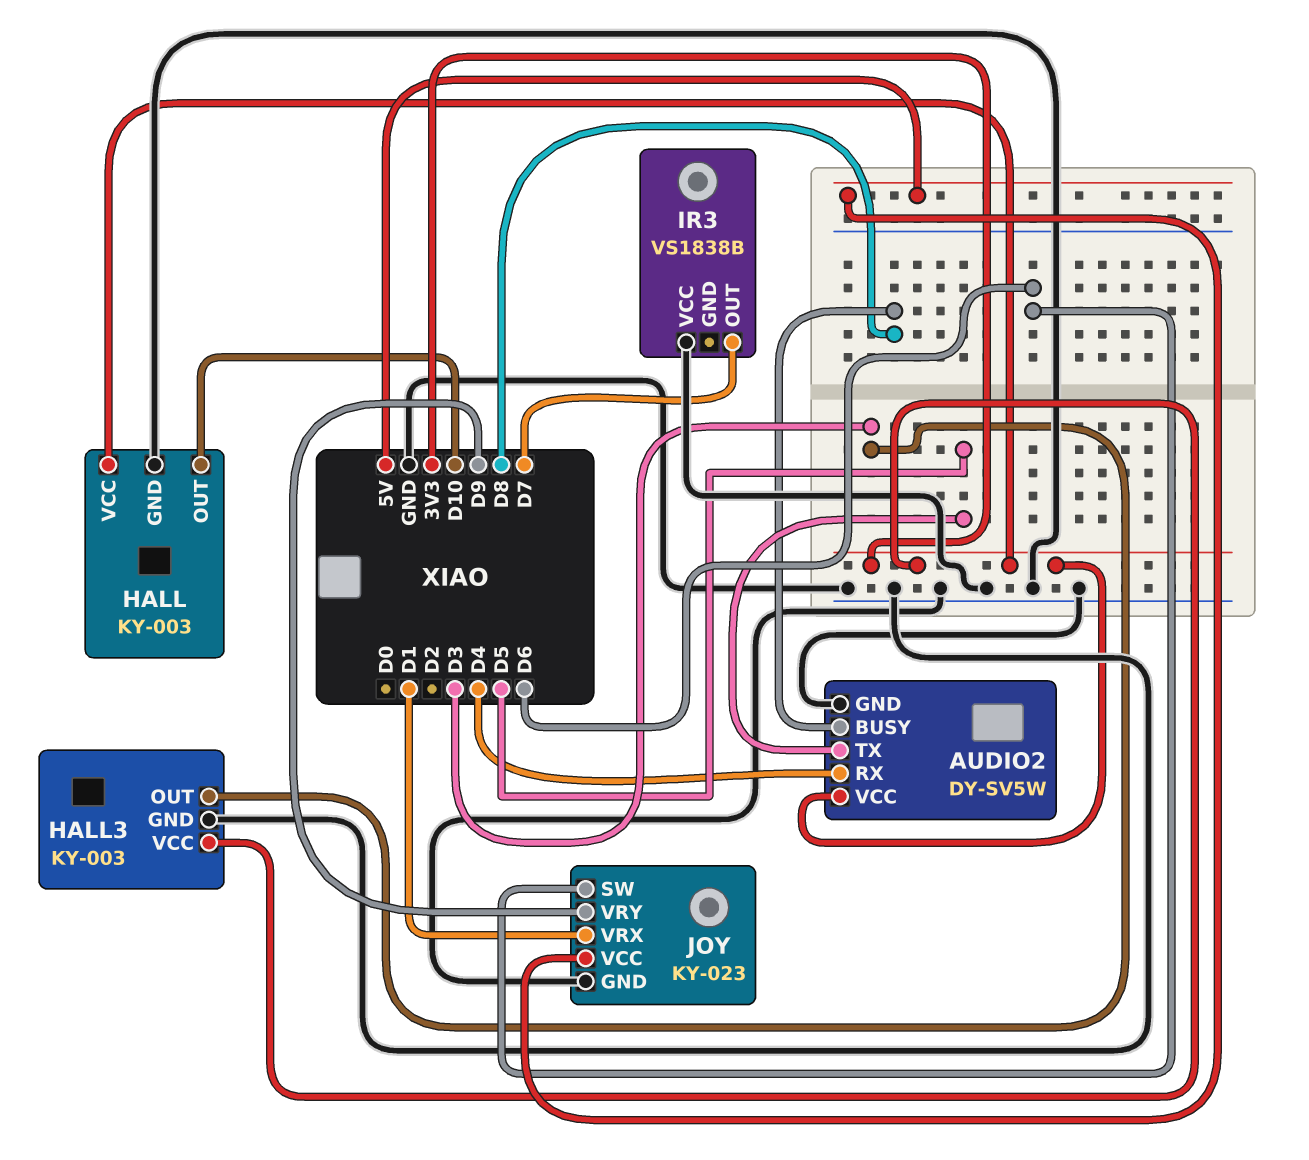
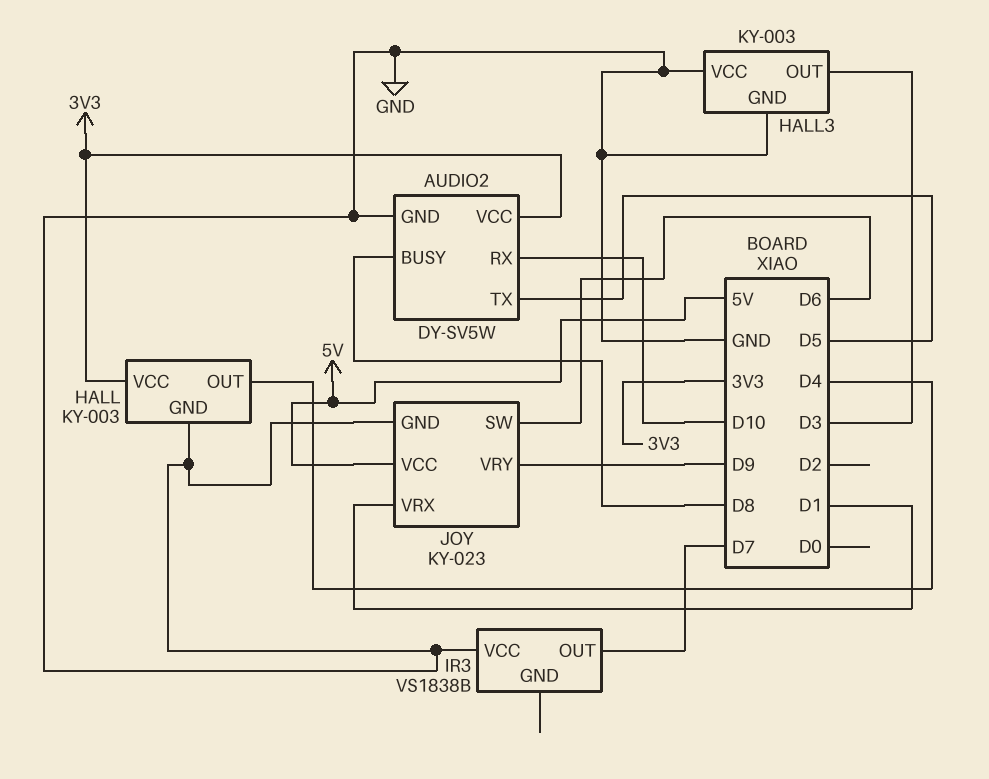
AUDIO2 pin RX: D4 -> D10
HALL pin OUT: D10 -> D4
HALL3 pin VCC: 3V3 -> GND

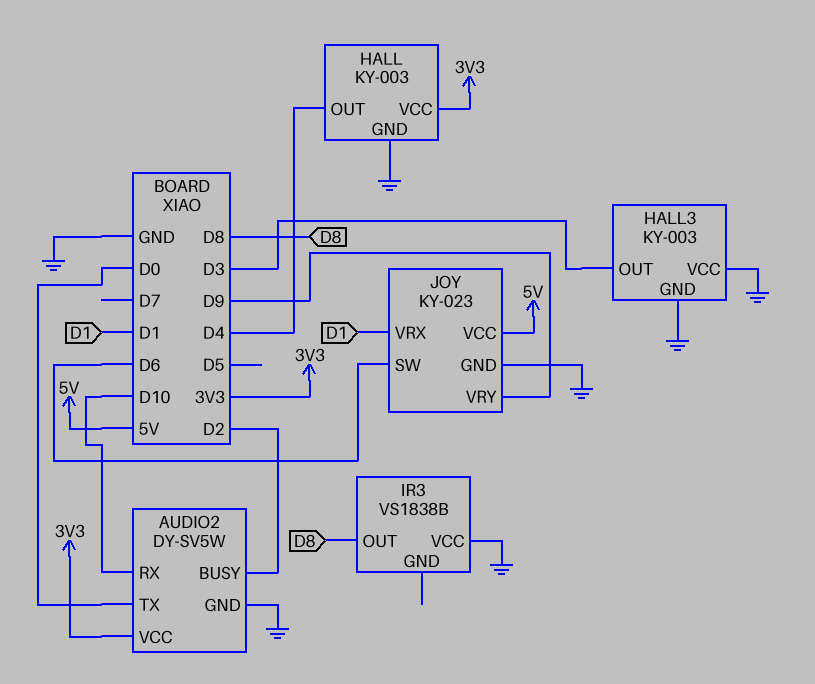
AUDIO2 pin BUSY: D8 -> D2
AUDIO2 pin TX: D5 -> D0
IR3 pin OUT: D7 -> D8

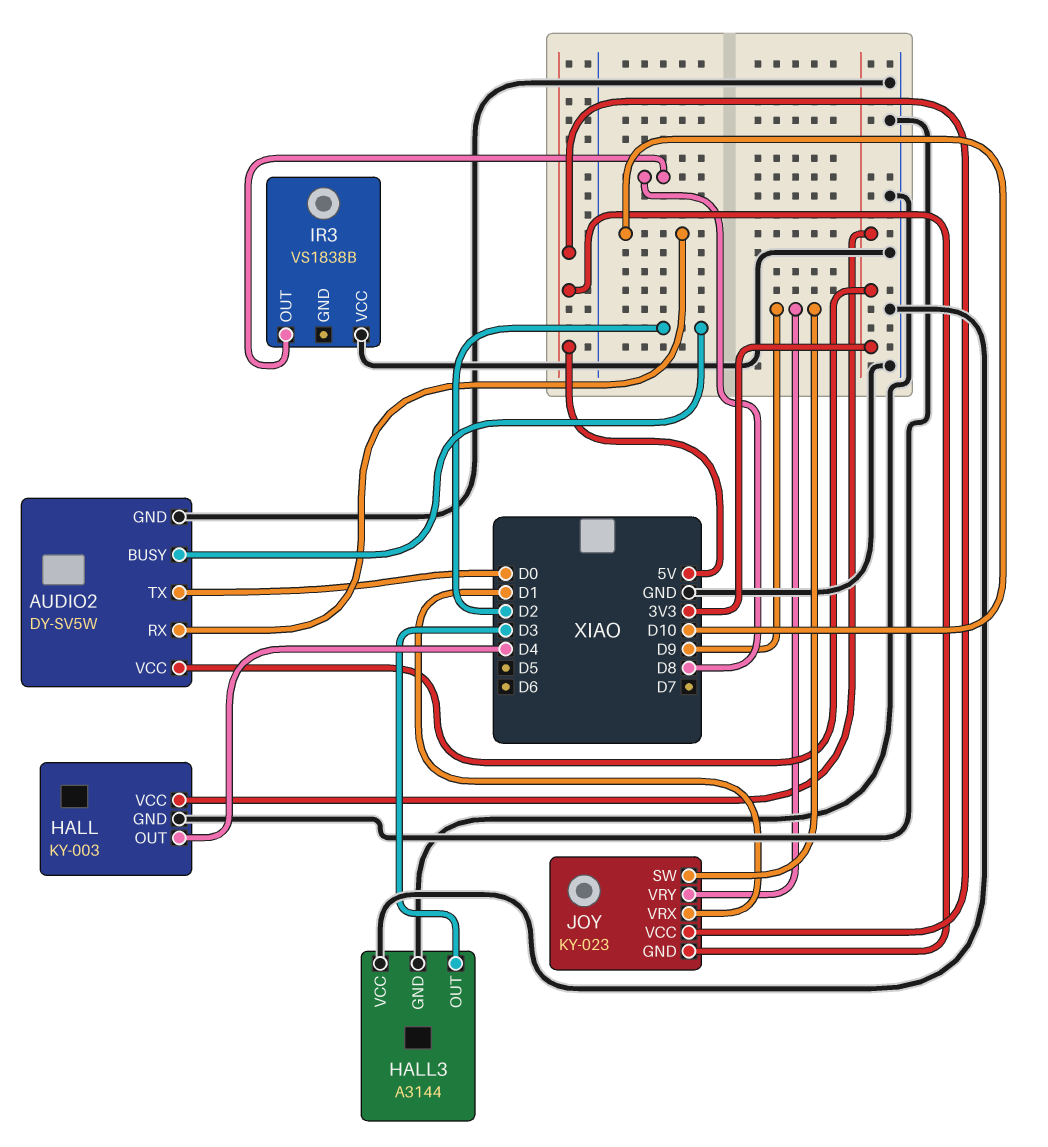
HALL3: KY-003 -> A3144
JOY pin GND: GND -> 5V
JOY pin SW: D6 -> D9

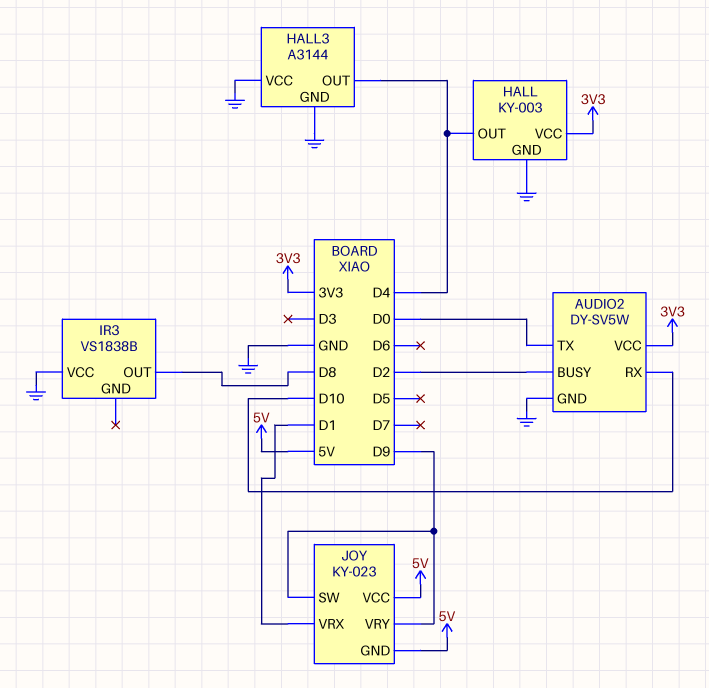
HALL3 pin OUT: D3 -> D4

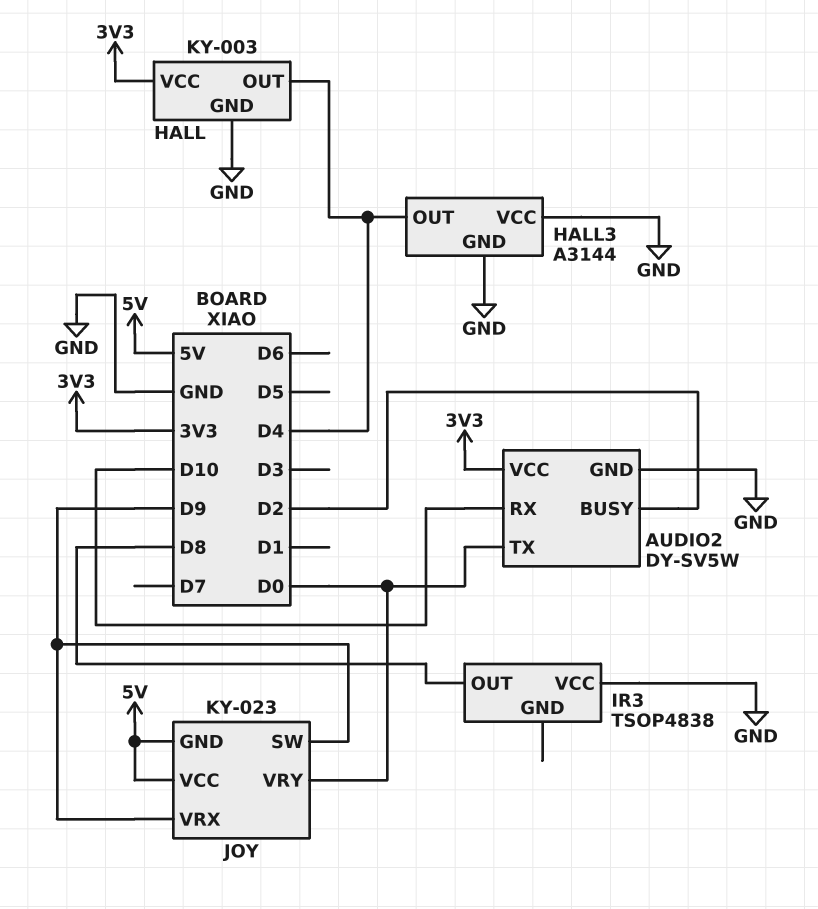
IR3: VS1838B -> TSOP4838
JOY pin VRX: D1 -> D9
JOY pin VRY: D9 -> D0

